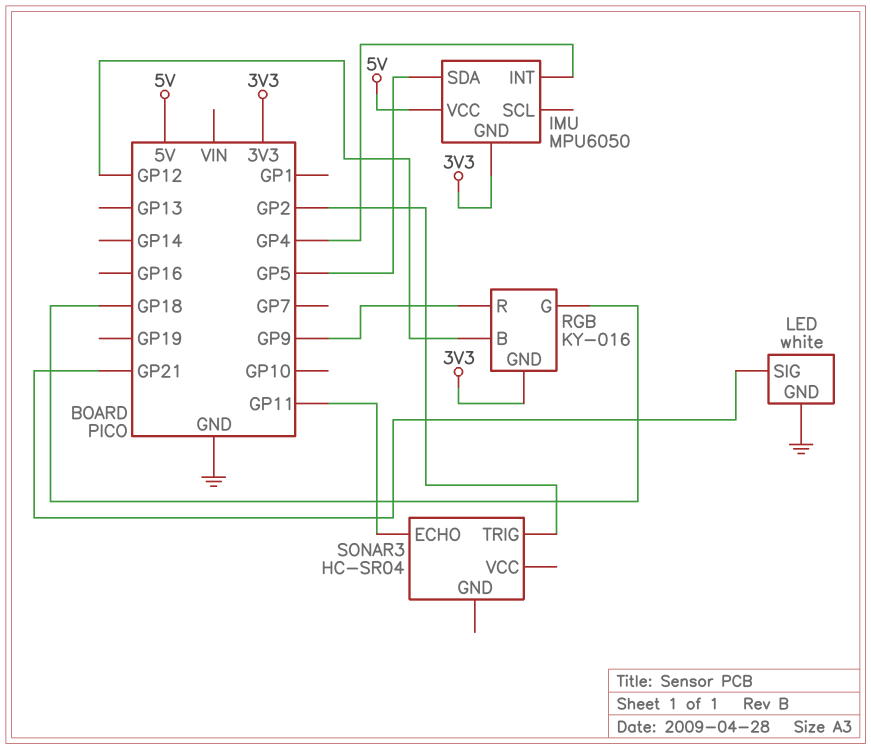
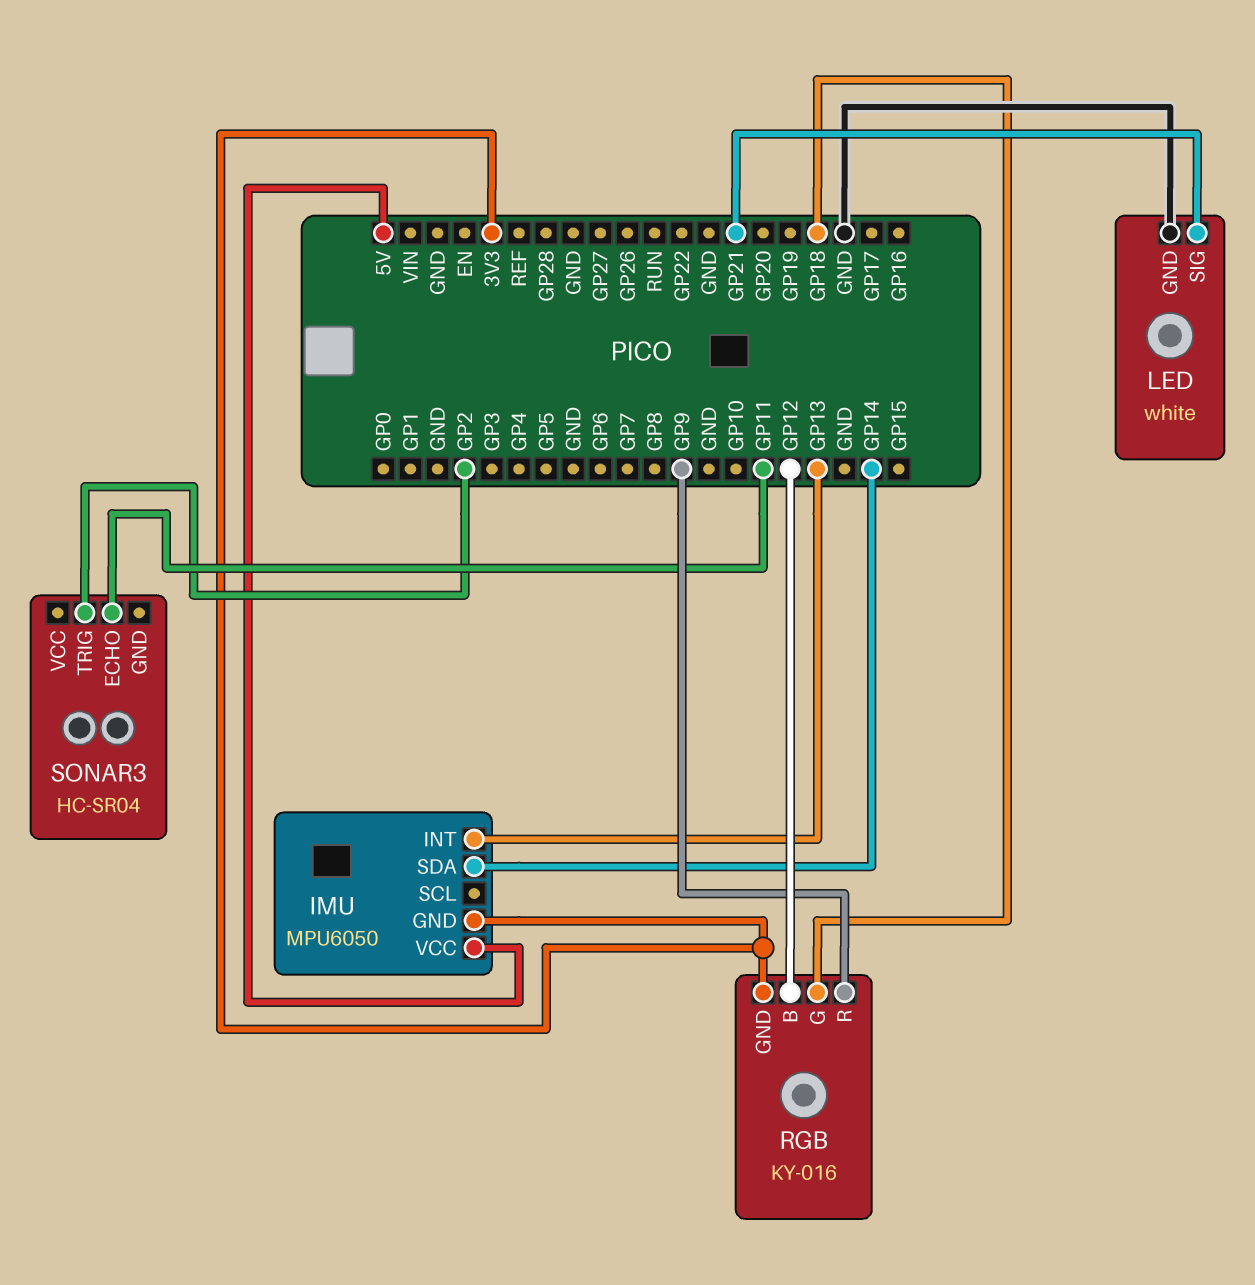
IMU pin INT: GP4 -> GP13
IMU pin SDA: GP5 -> GP14

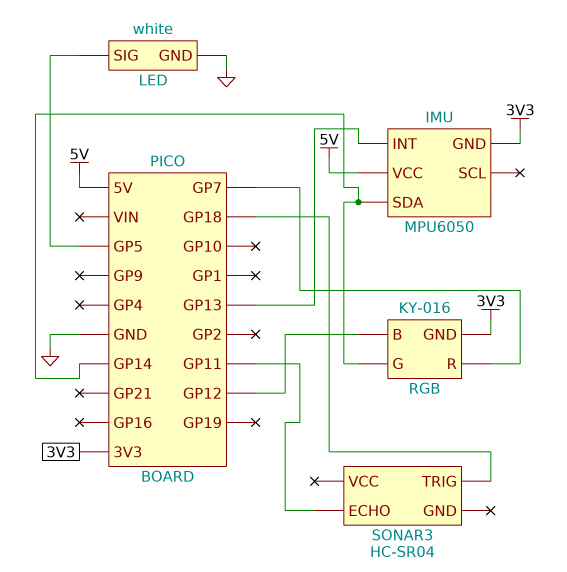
LED pin SIG: GP21 -> GP5
RGB pin G: GP18 -> GP14
RGB pin R: GP9 -> GP7
SONAR3 pin TRIG: GP2 -> GP18

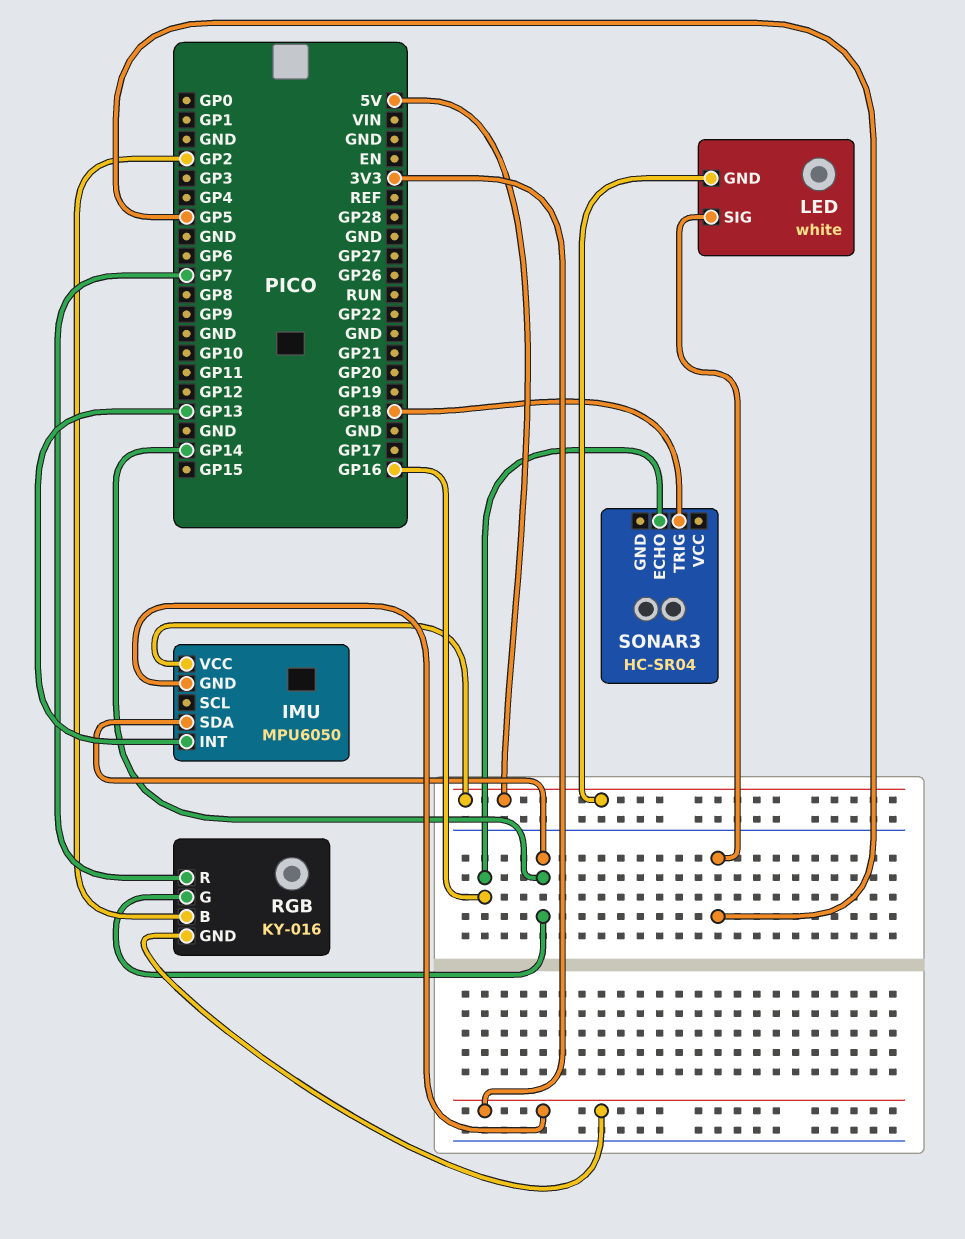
LED pin GND: GND -> 5V
RGB pin B: GP12 -> GP2
SONAR3 pin ECHO: GP11 -> GP16

